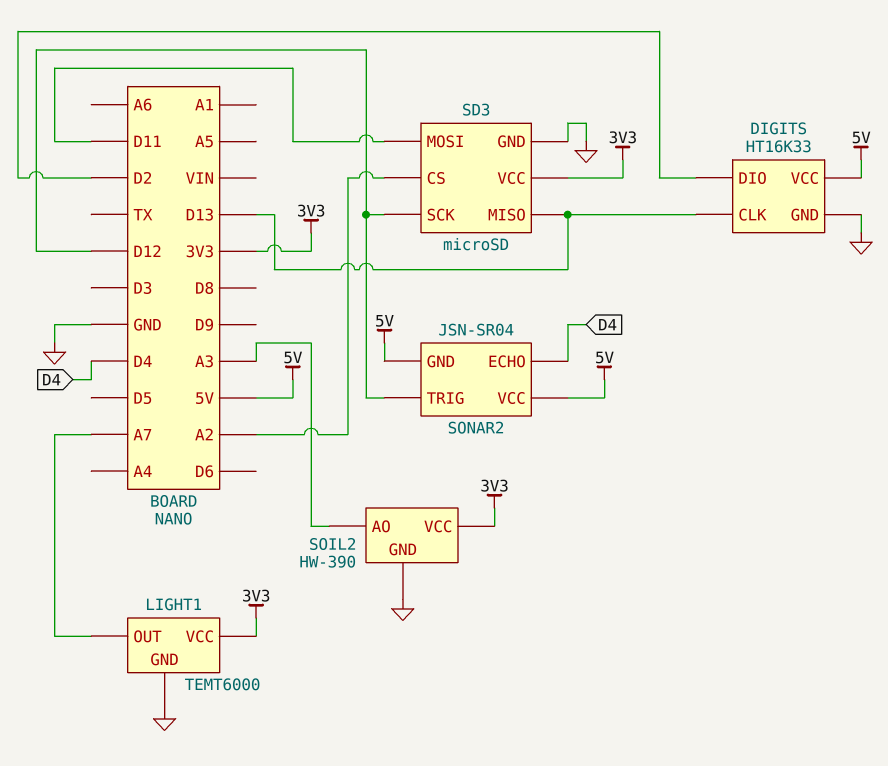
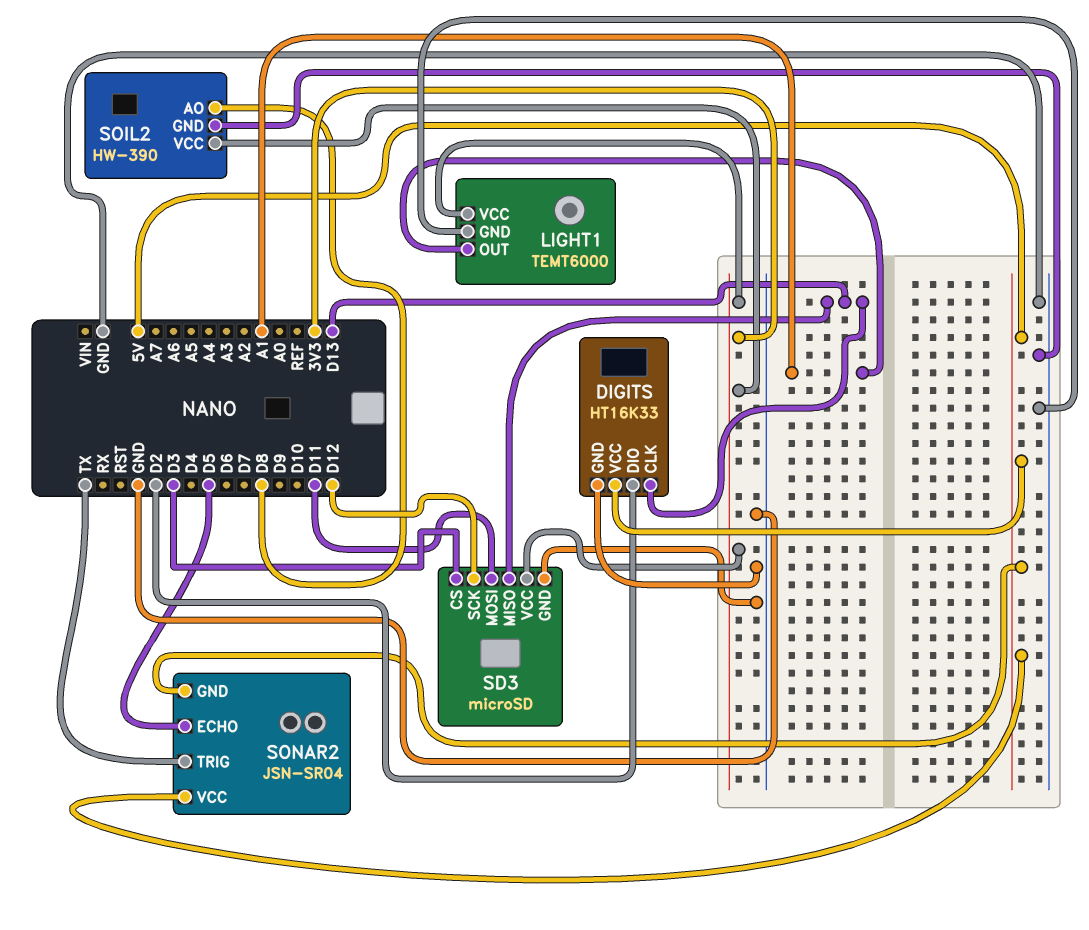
LIGHT1 pin OUT: A7 -> A1
SD3 pin CS: A2 -> D3
SOIL2 pin AO: A3 -> D8
SONAR2 pin ECHO: D4 -> D5
SONAR2 pin TRIG: D12 -> TX

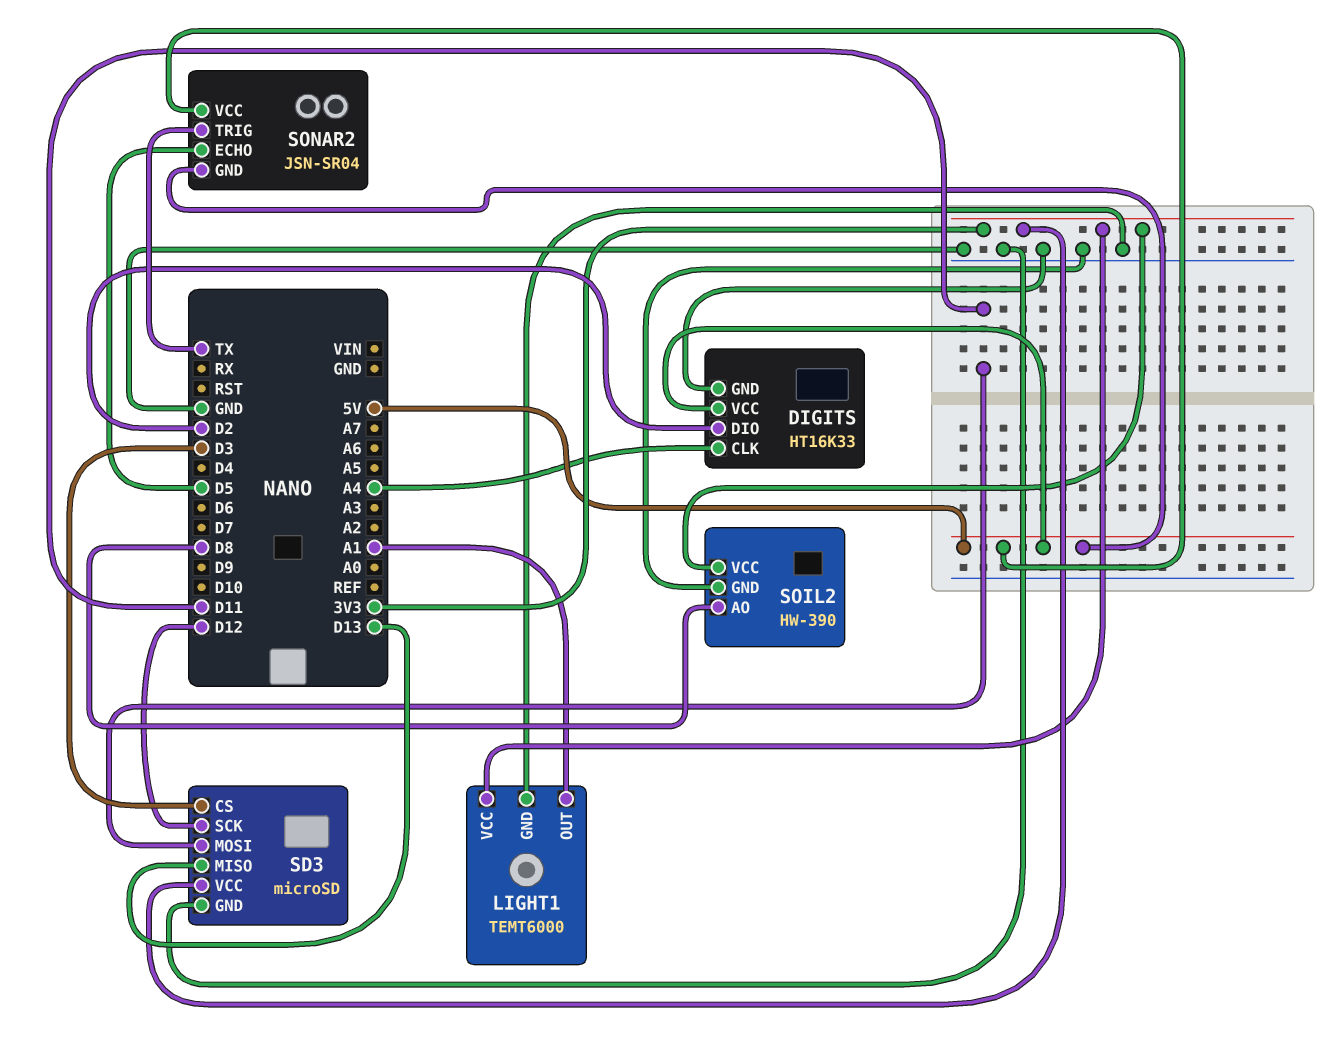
DIGITS pin CLK: D13 -> A4

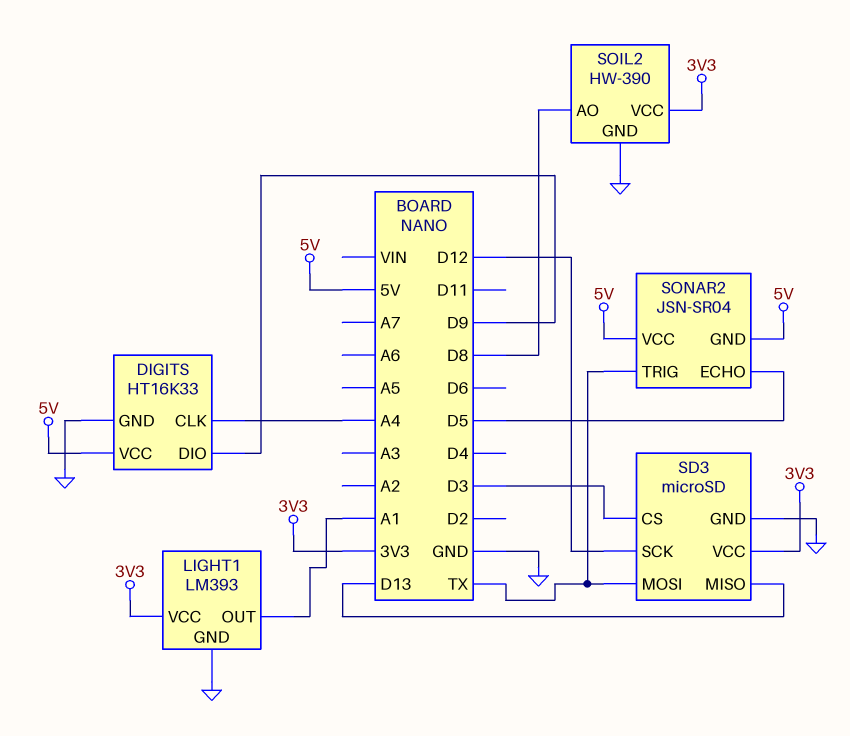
DIGITS pin DIO: D2 -> D9
LIGHT1: TEMT6000 -> LM393
SD3 pin MOSI: D11 -> TX

